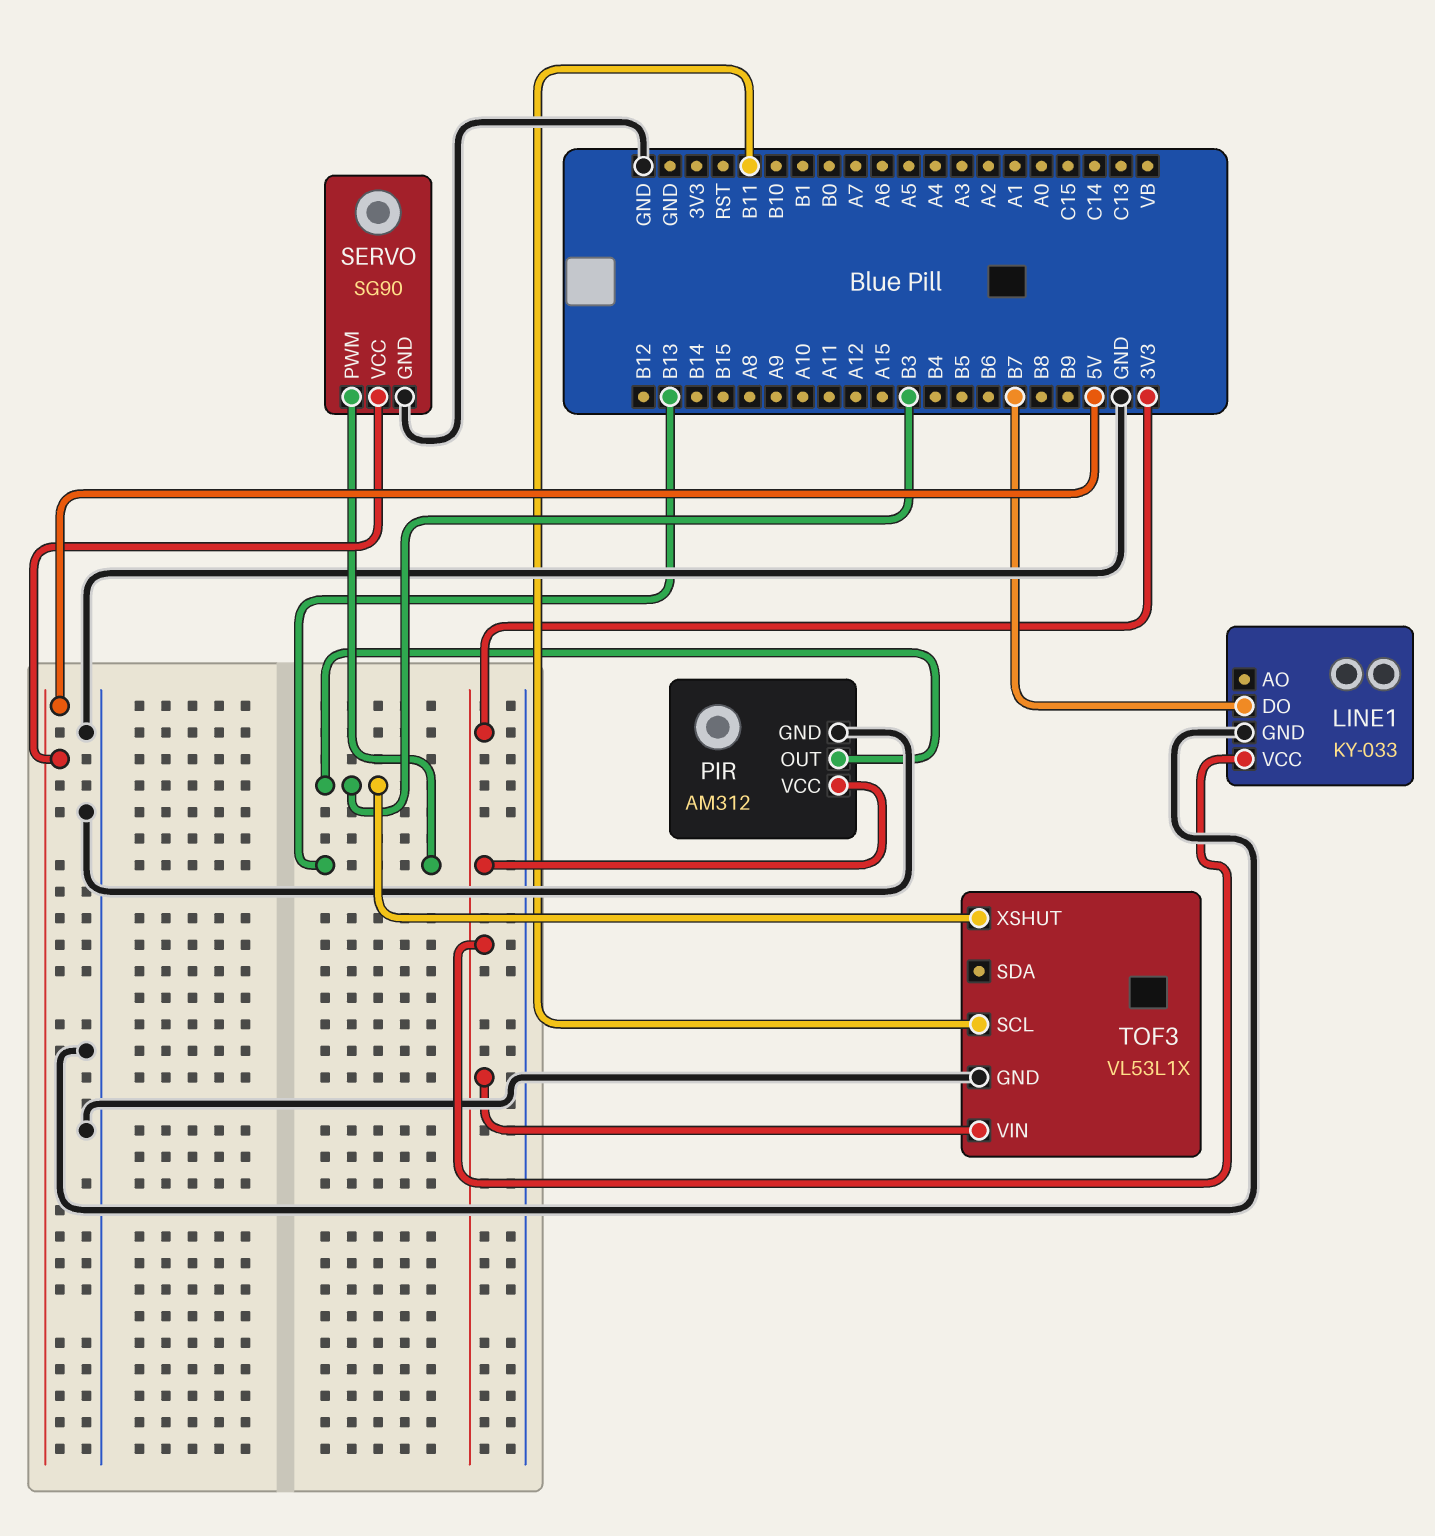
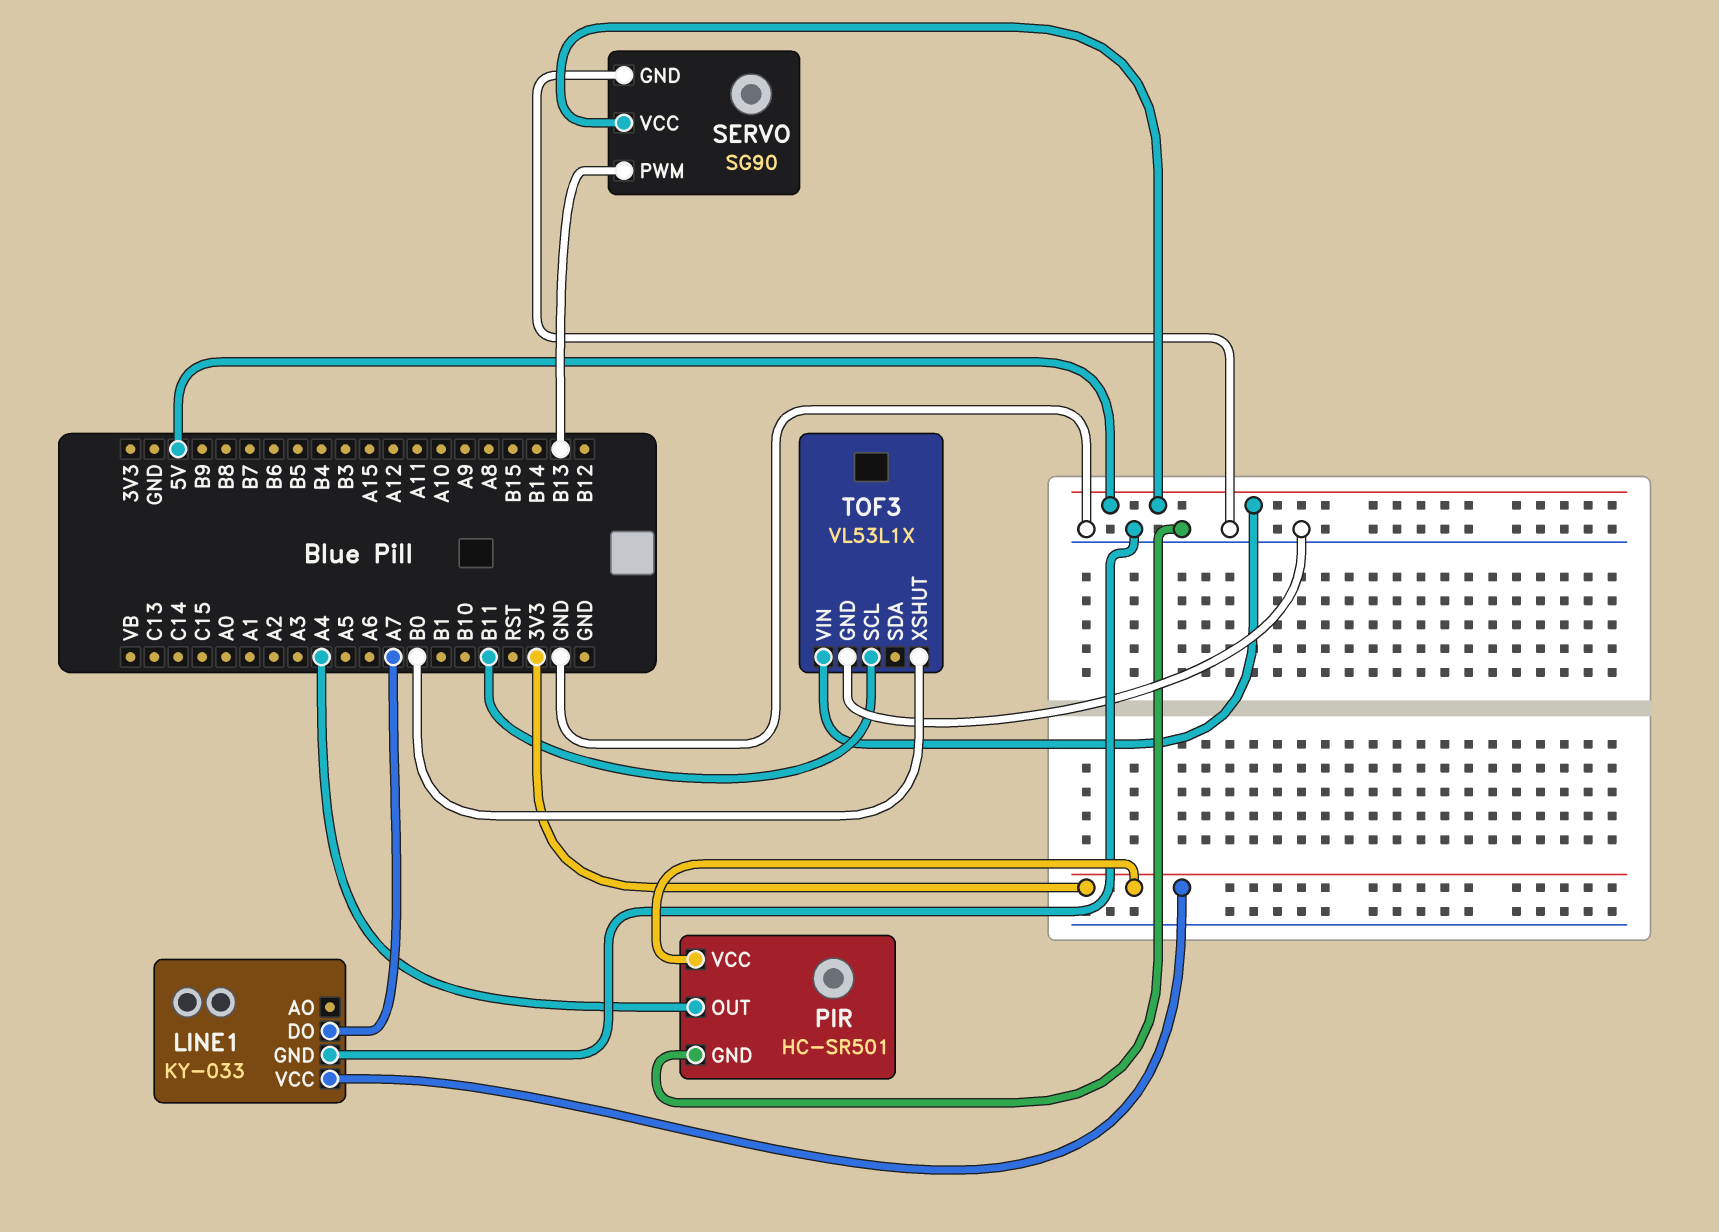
LINE1 pin DO: B7 -> A7
PIR: AM312 -> HC-SR501
PIR pin OUT: B3 -> A4
TOF3 pin VIN: 3V3 -> 5V
TOF3 pin XSHUT: B3 -> B0

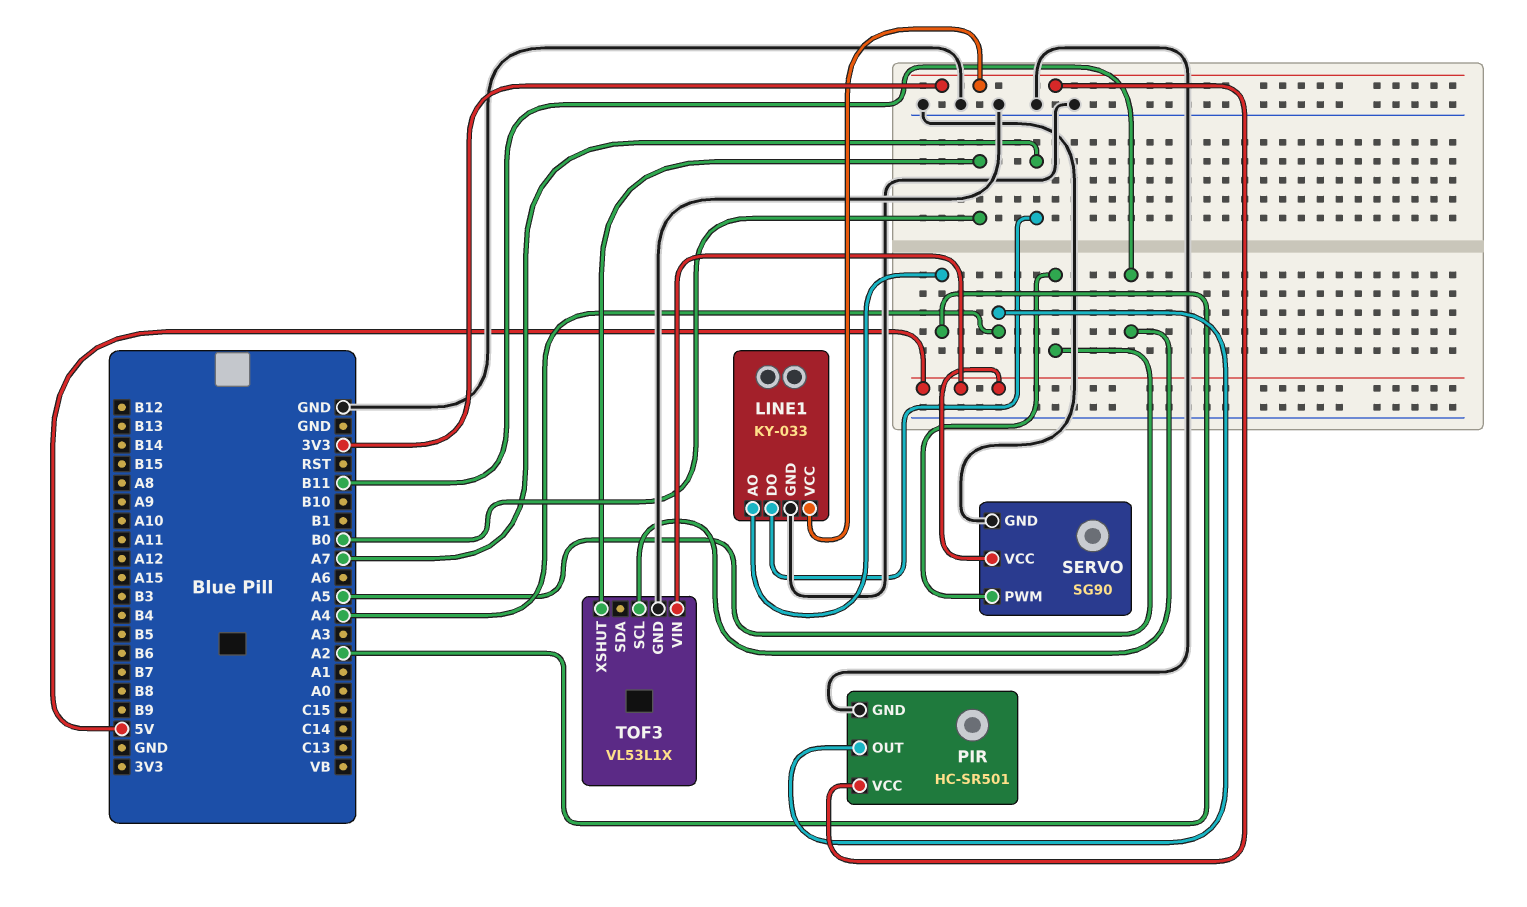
LINE1 pin AO: none -> A2
SERVO pin PWM: B13 -> A5

